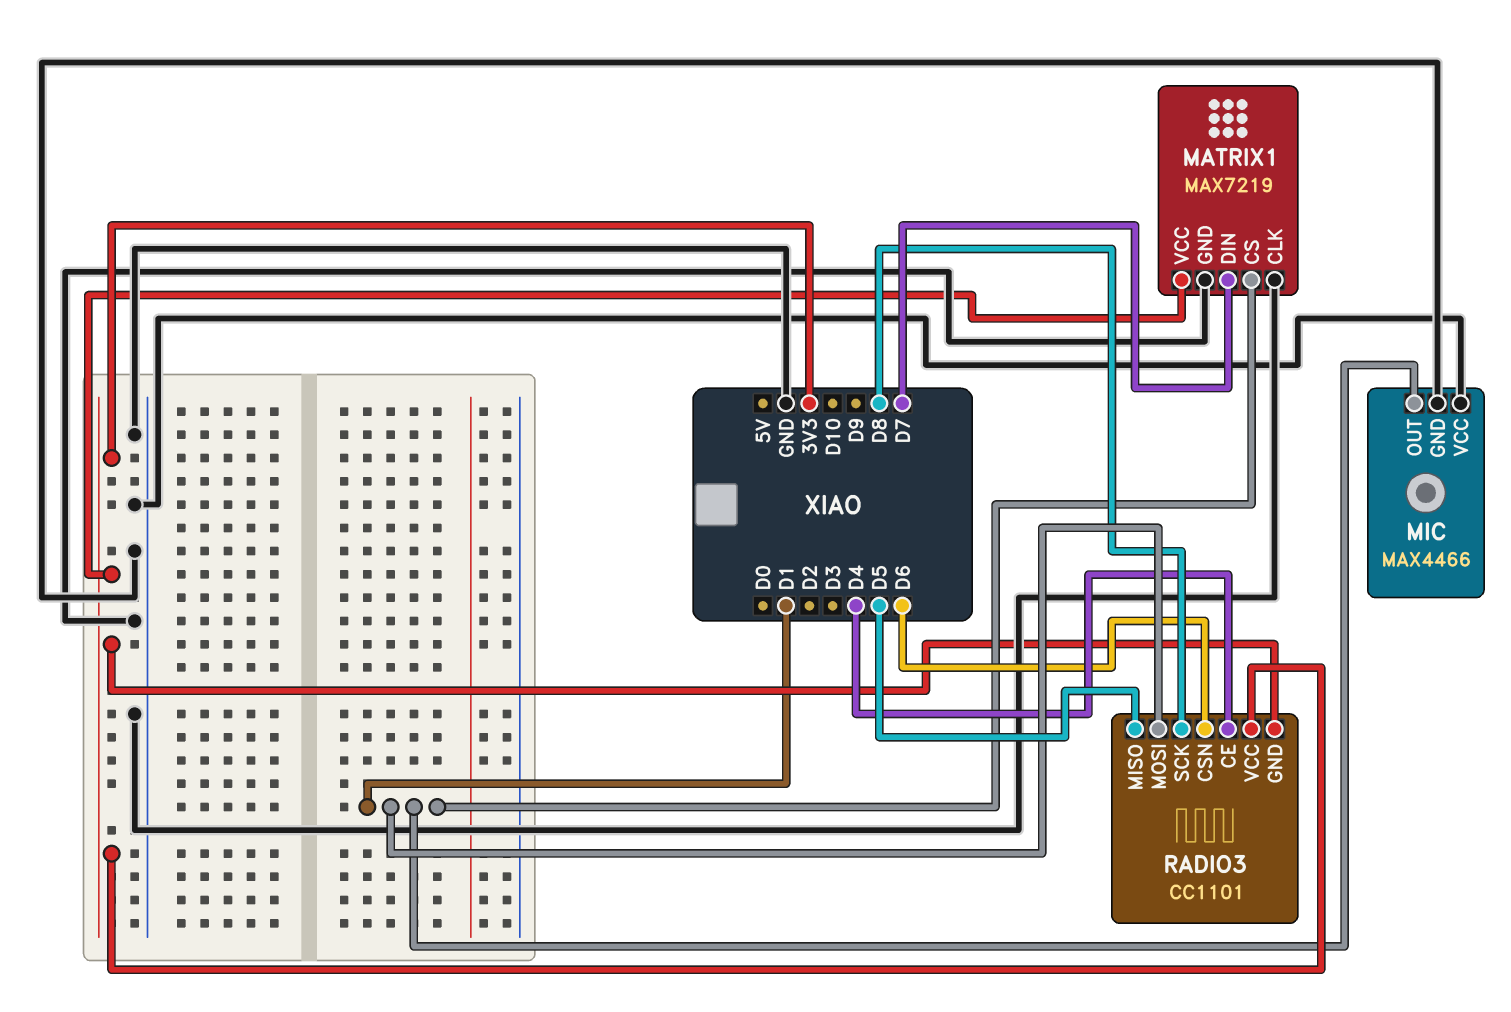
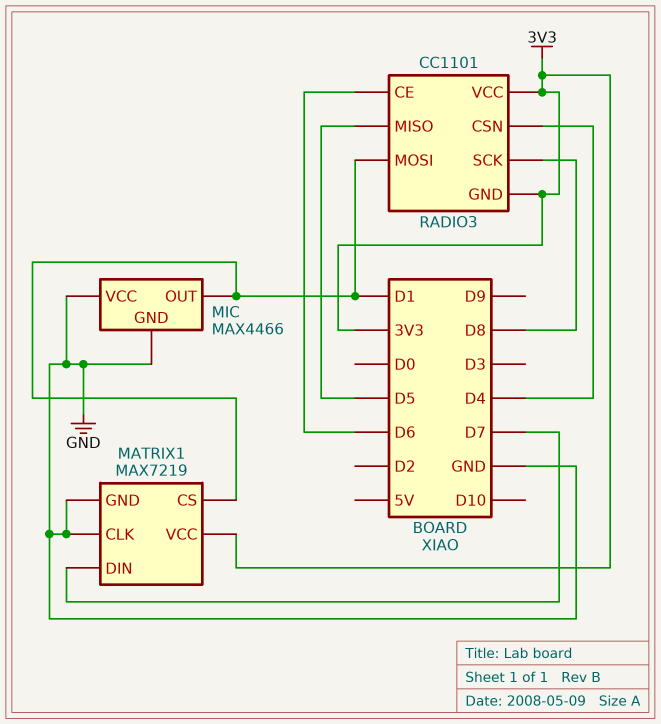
RADIO3 pin CE: D4 -> D6
RADIO3 pin CSN: D6 -> D4

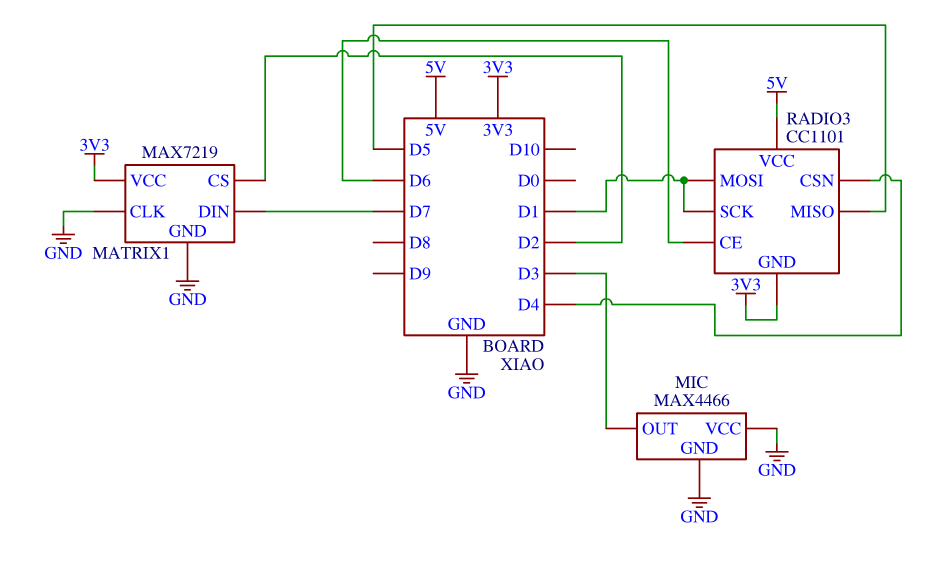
MATRIX1 pin CS: D1 -> D2
MIC pin OUT: D1 -> D3
RADIO3 pin SCK: D8 -> D1
RADIO3 pin VCC: 3V3 -> 5V

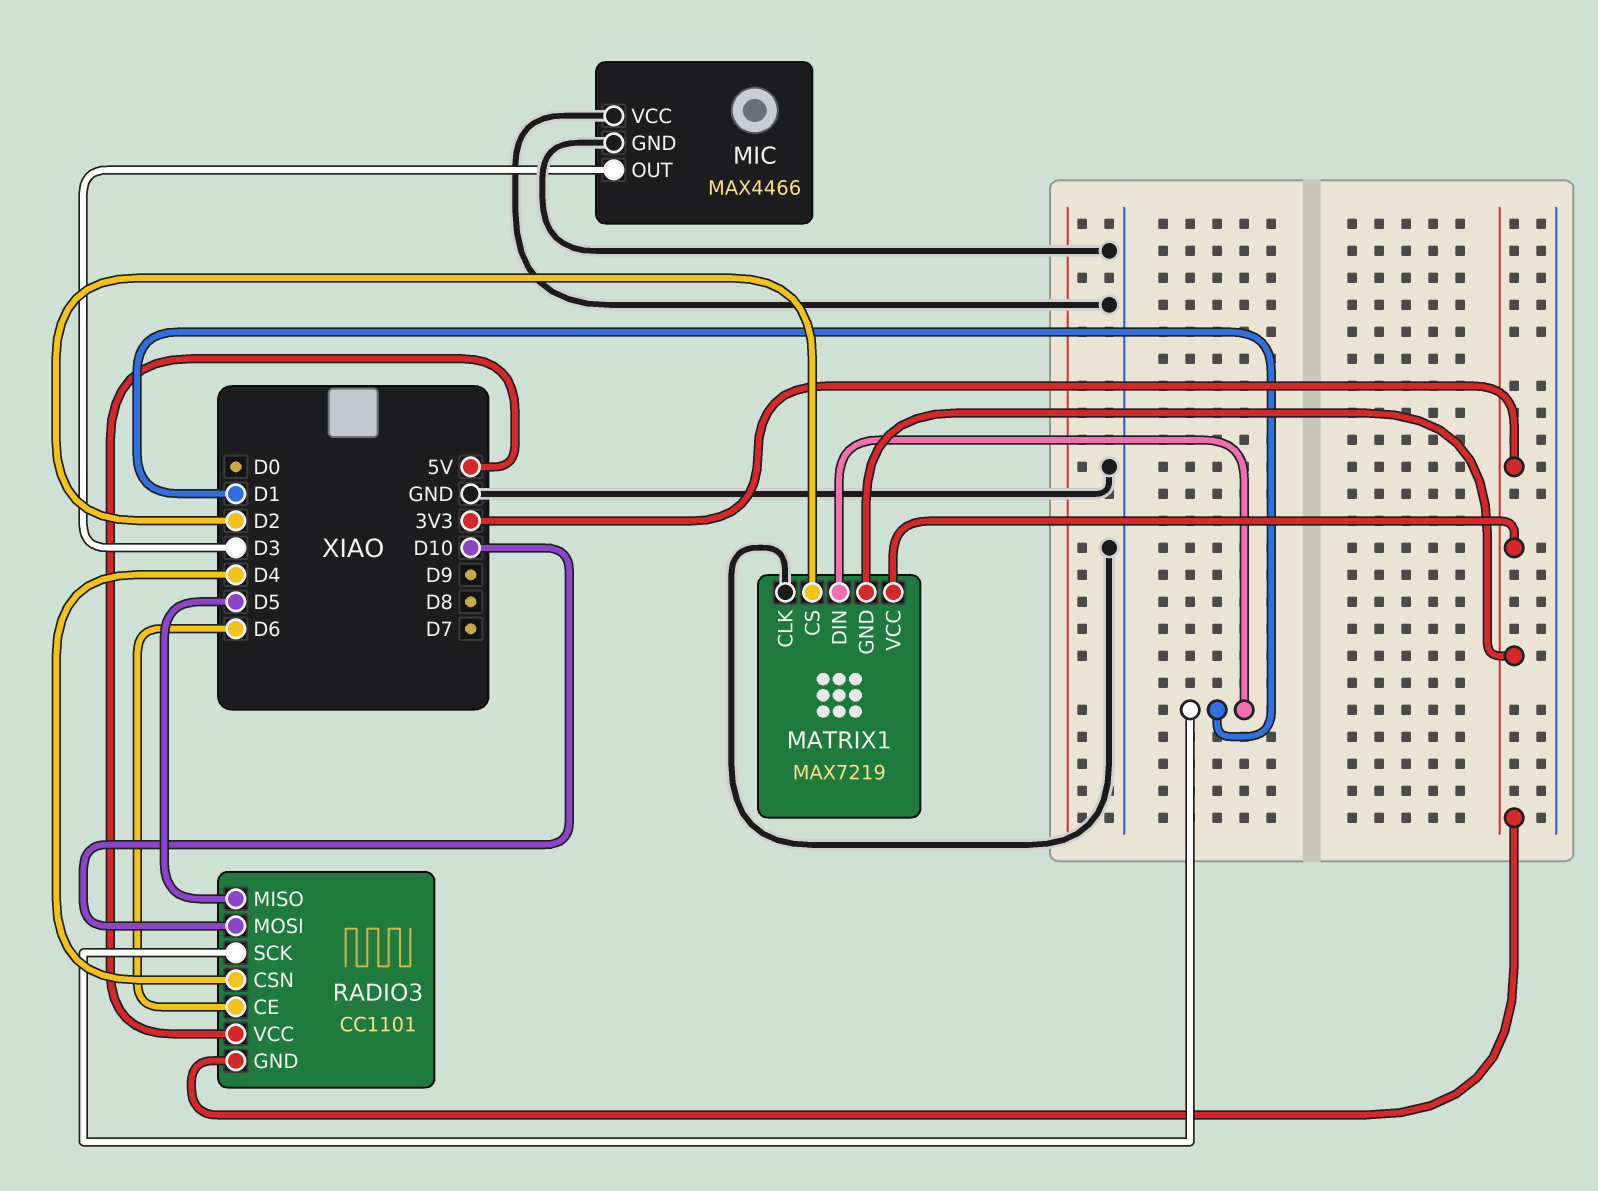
MATRIX1 pin DIN: D7 -> D1
MATRIX1 pin GND: GND -> 3V3
RADIO3 pin MOSI: D1 -> D10

